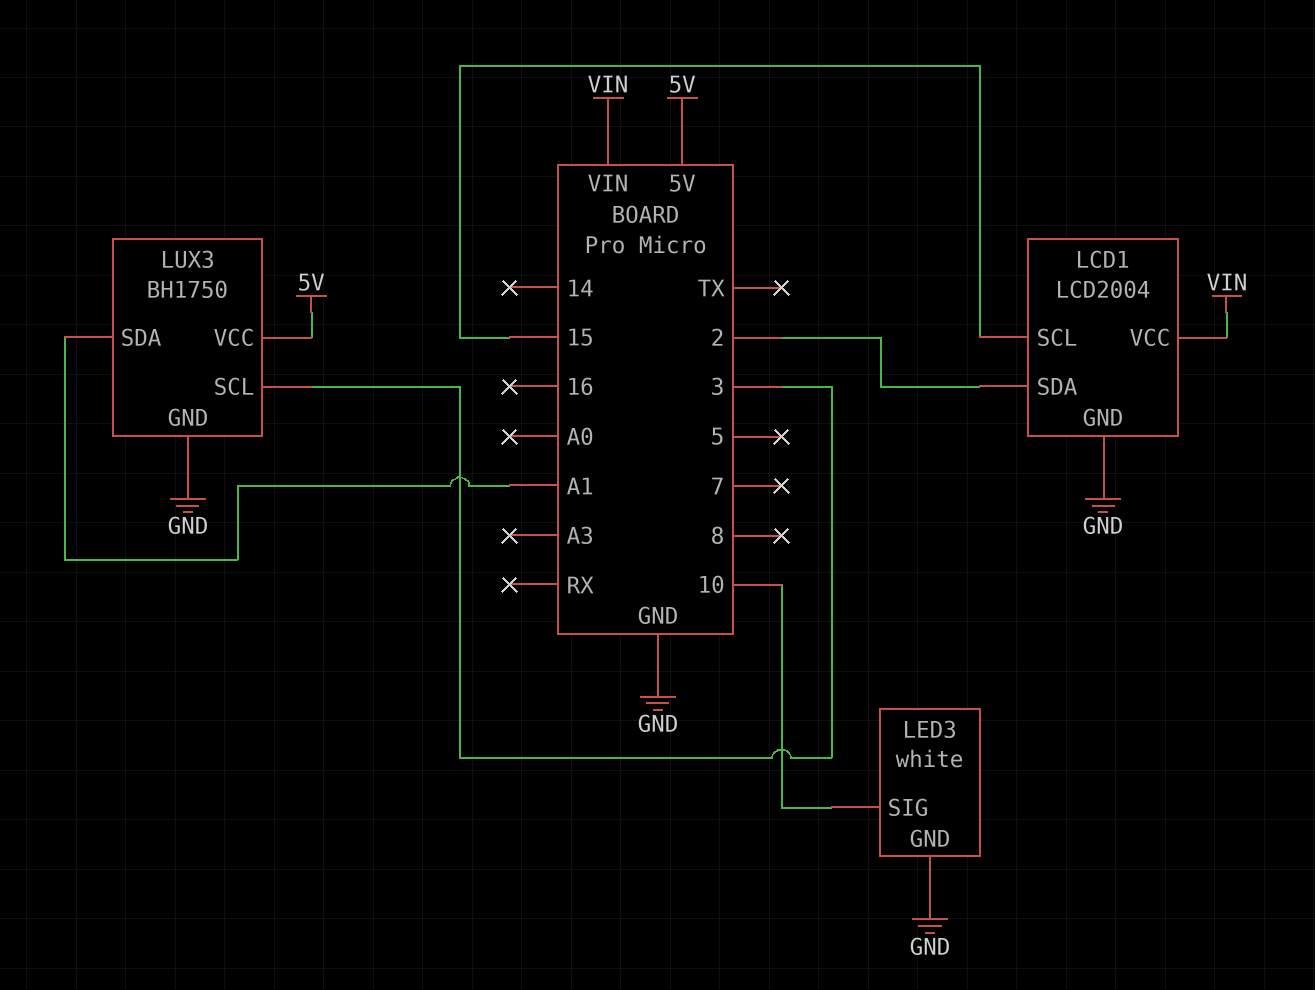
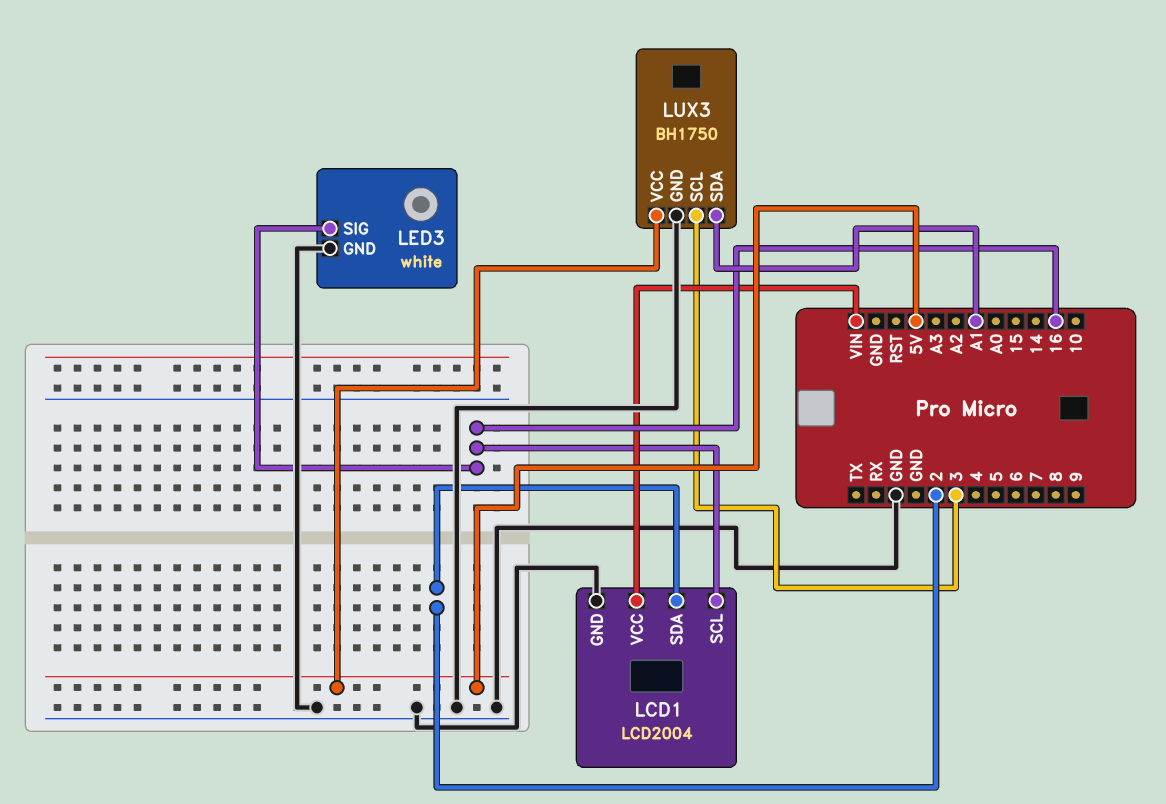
LCD1 pin SCL: 15 -> 16
LED3 pin SIG: 10 -> 16

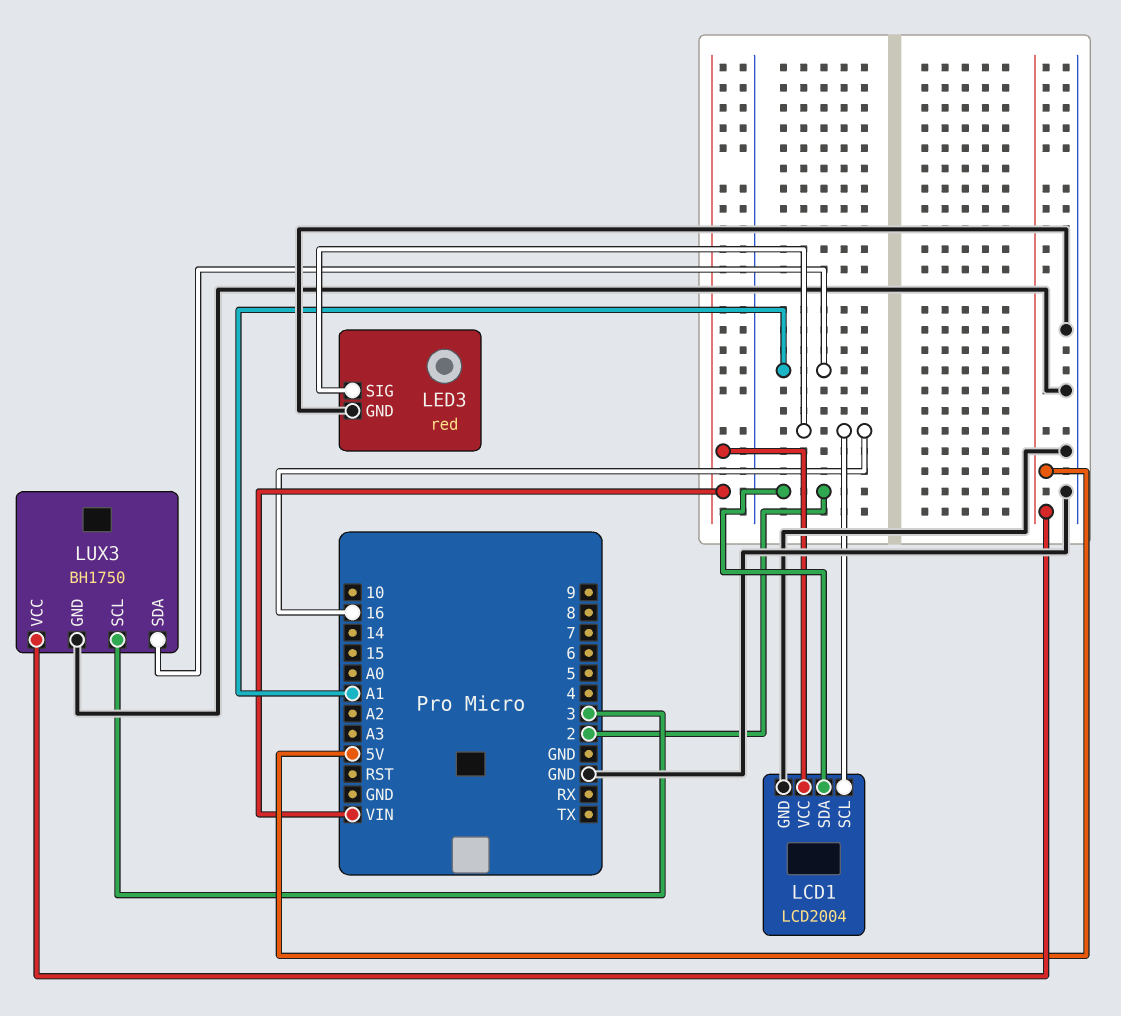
LED3: white -> red

